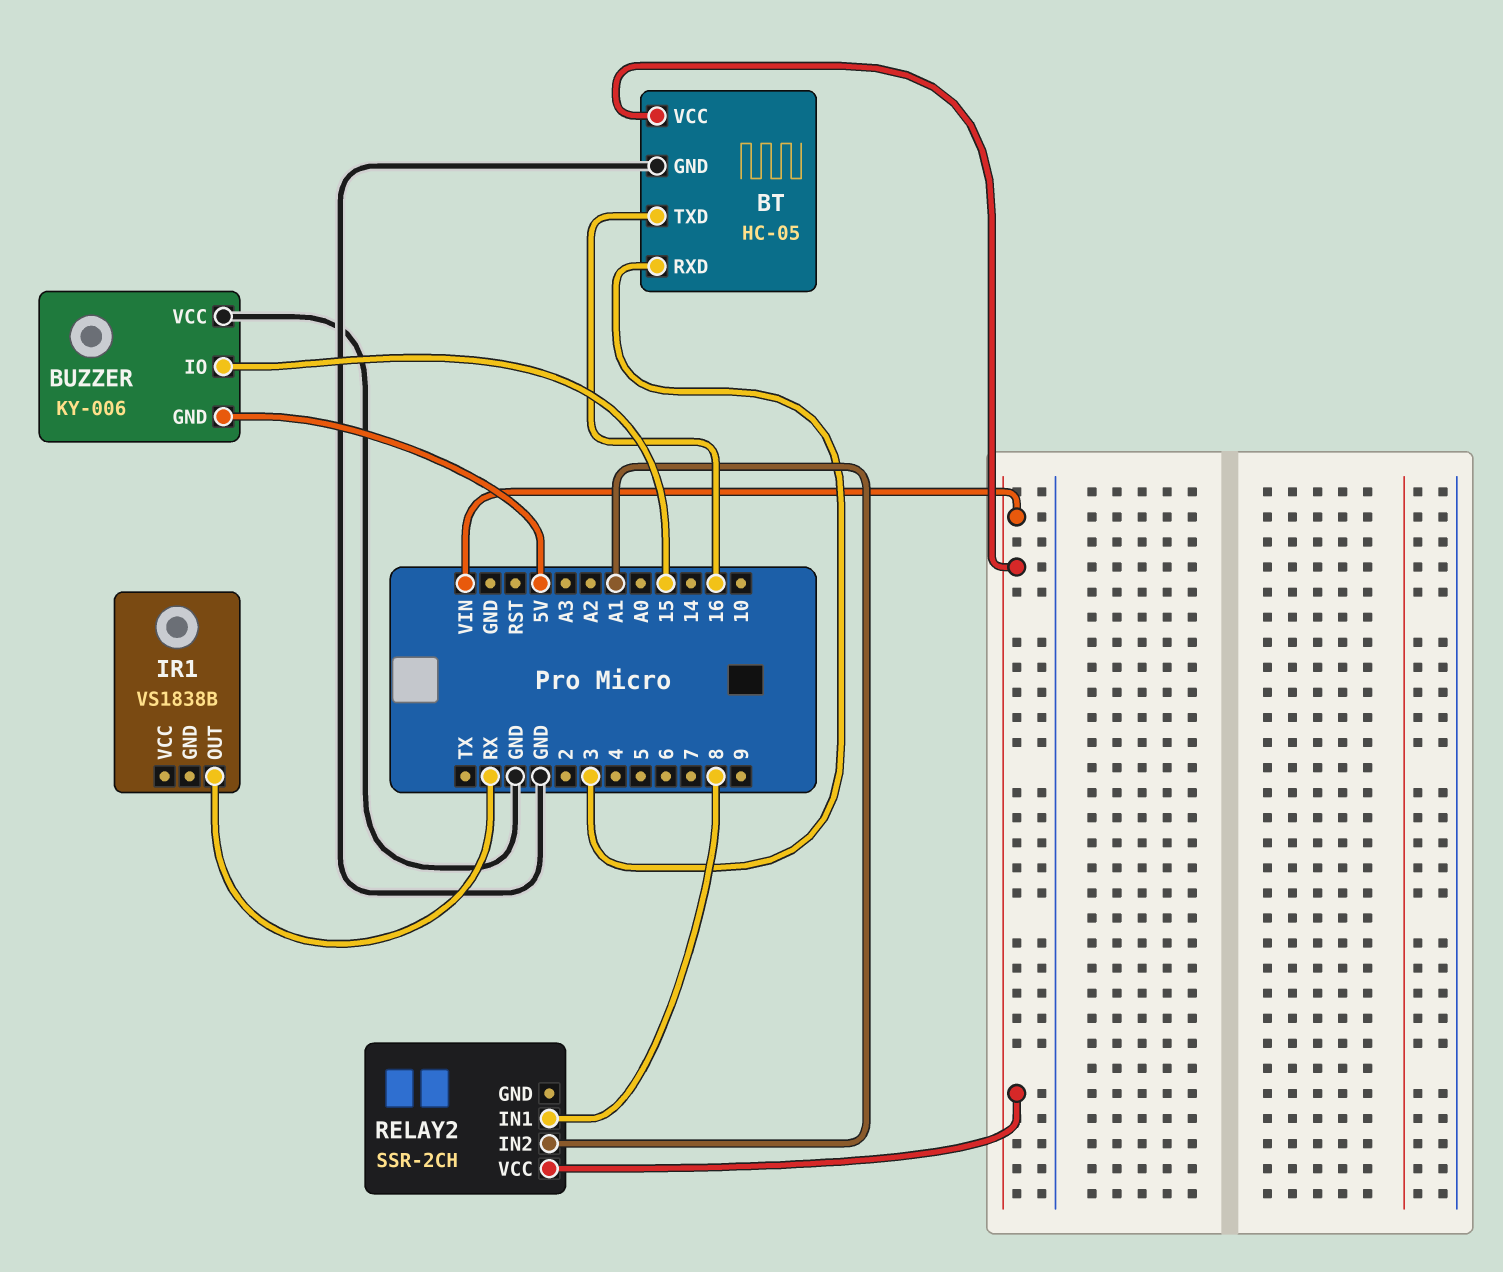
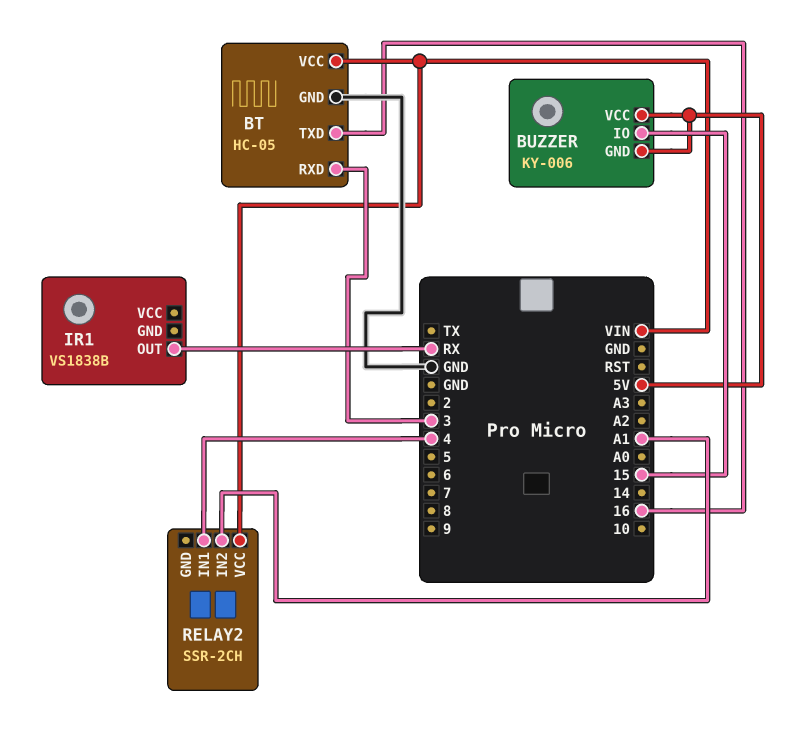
BUZZER pin VCC: GND -> 5V
RELAY2 pin IN1: 8 -> 4

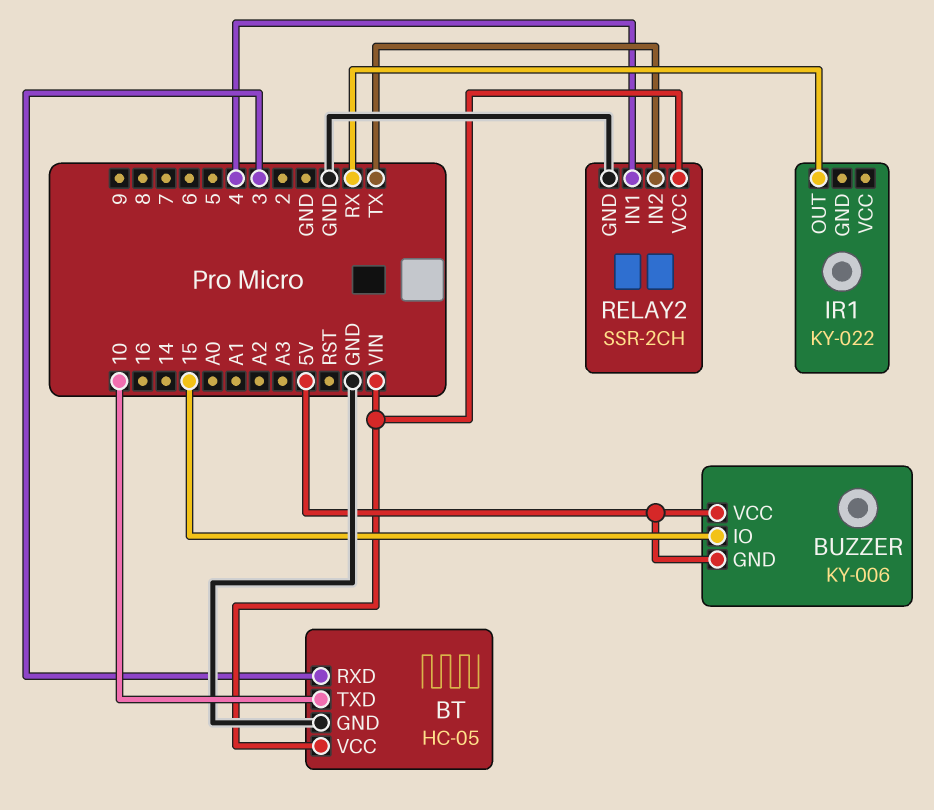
BT pin TXD: 16 -> 10
IR1: VS1838B -> KY-022
RELAY2 pin GND: none -> GND
RELAY2 pin IN2: A1 -> TX

